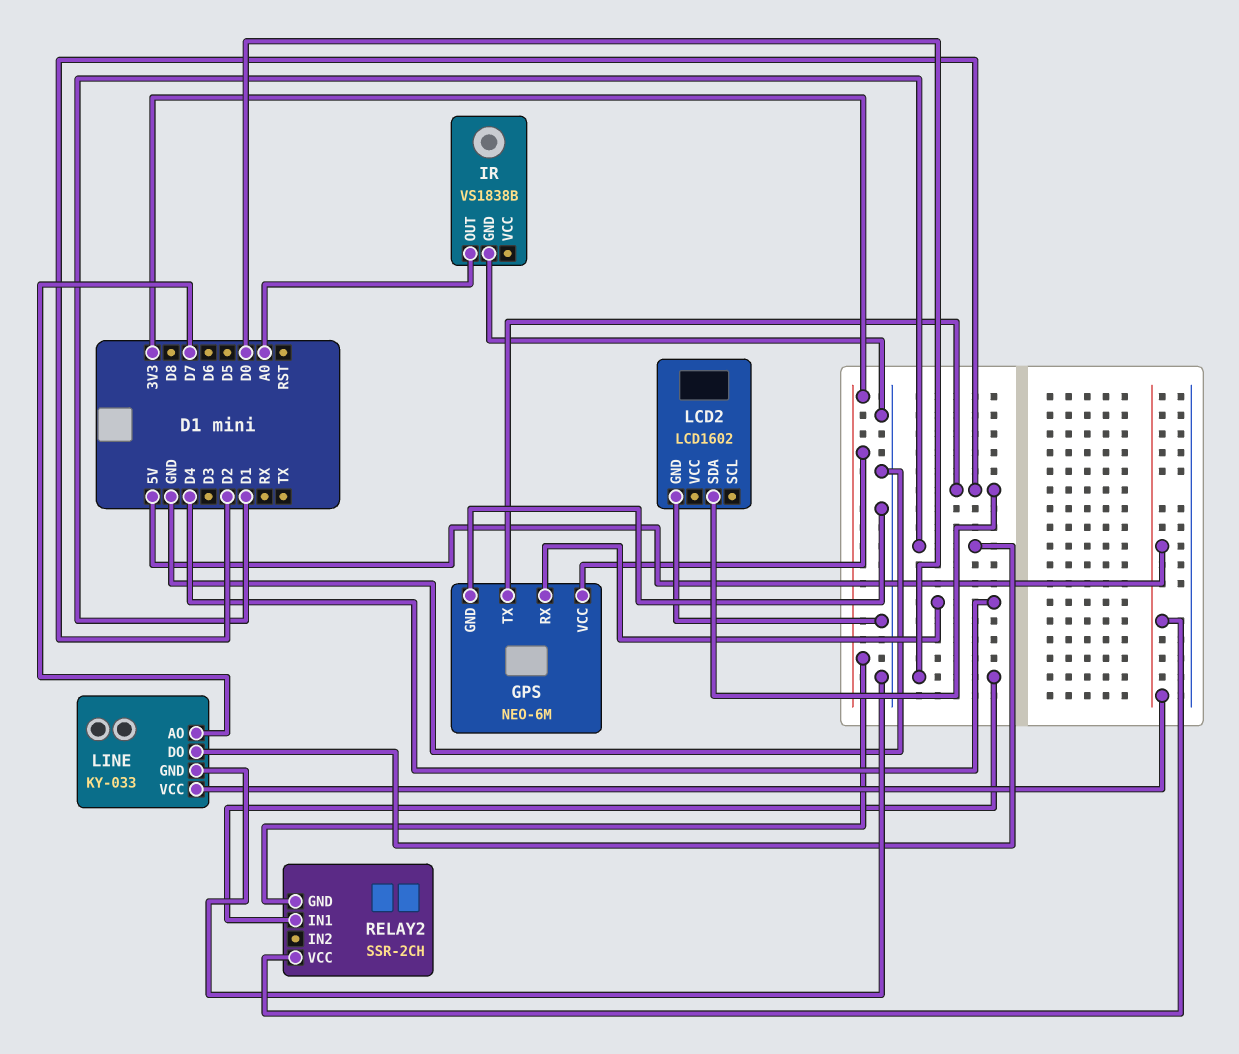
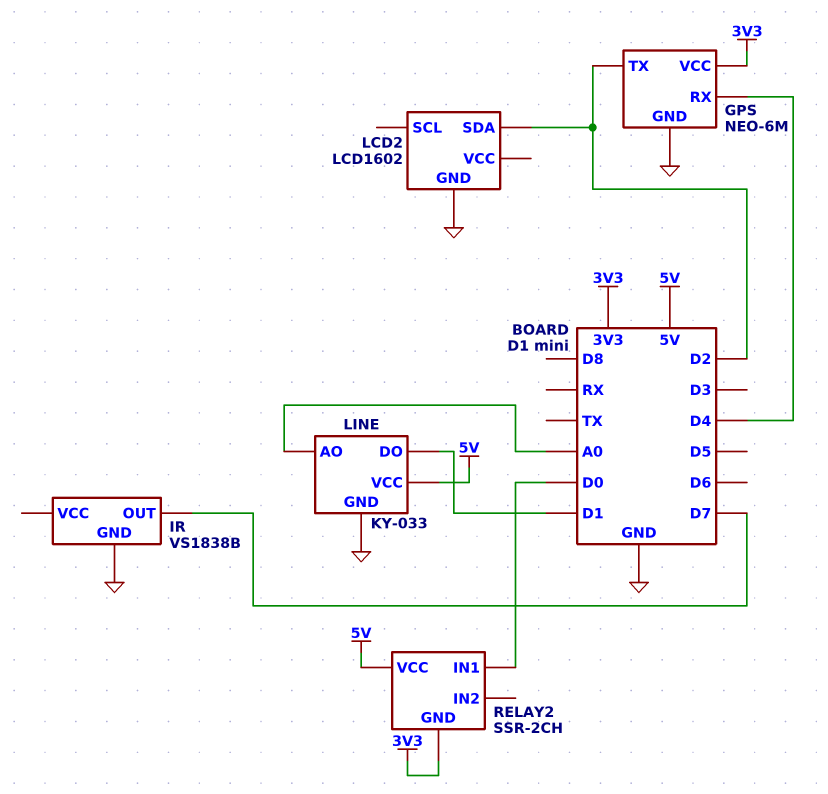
IR pin OUT: A0 -> D7
LINE pin AO: D7 -> A0

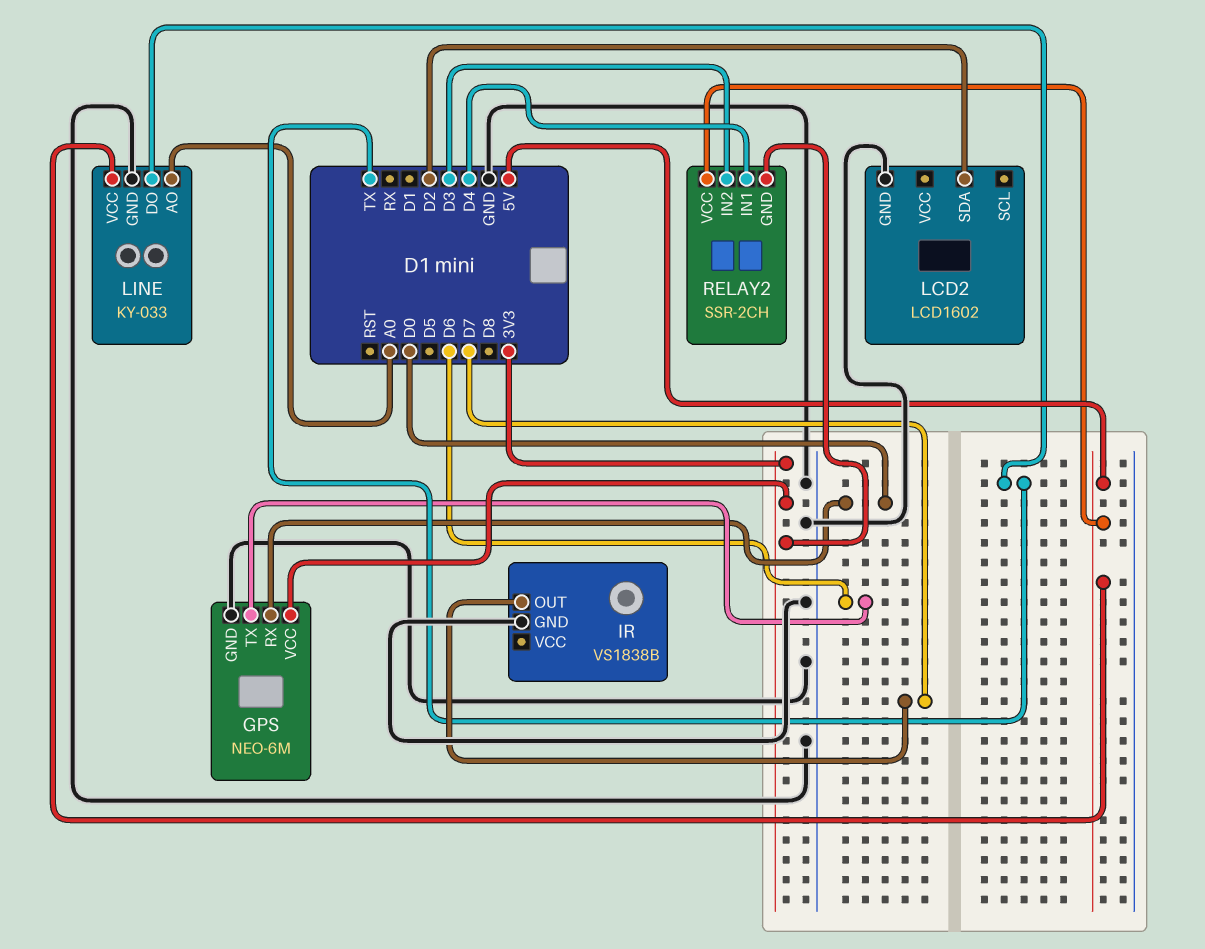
GPS pin RX: D4 -> D0
GPS pin TX: D2 -> D6
LINE pin DO: D1 -> TX
RELAY2 pin IN1: D0 -> D4
RELAY2 pin IN2: none -> D3

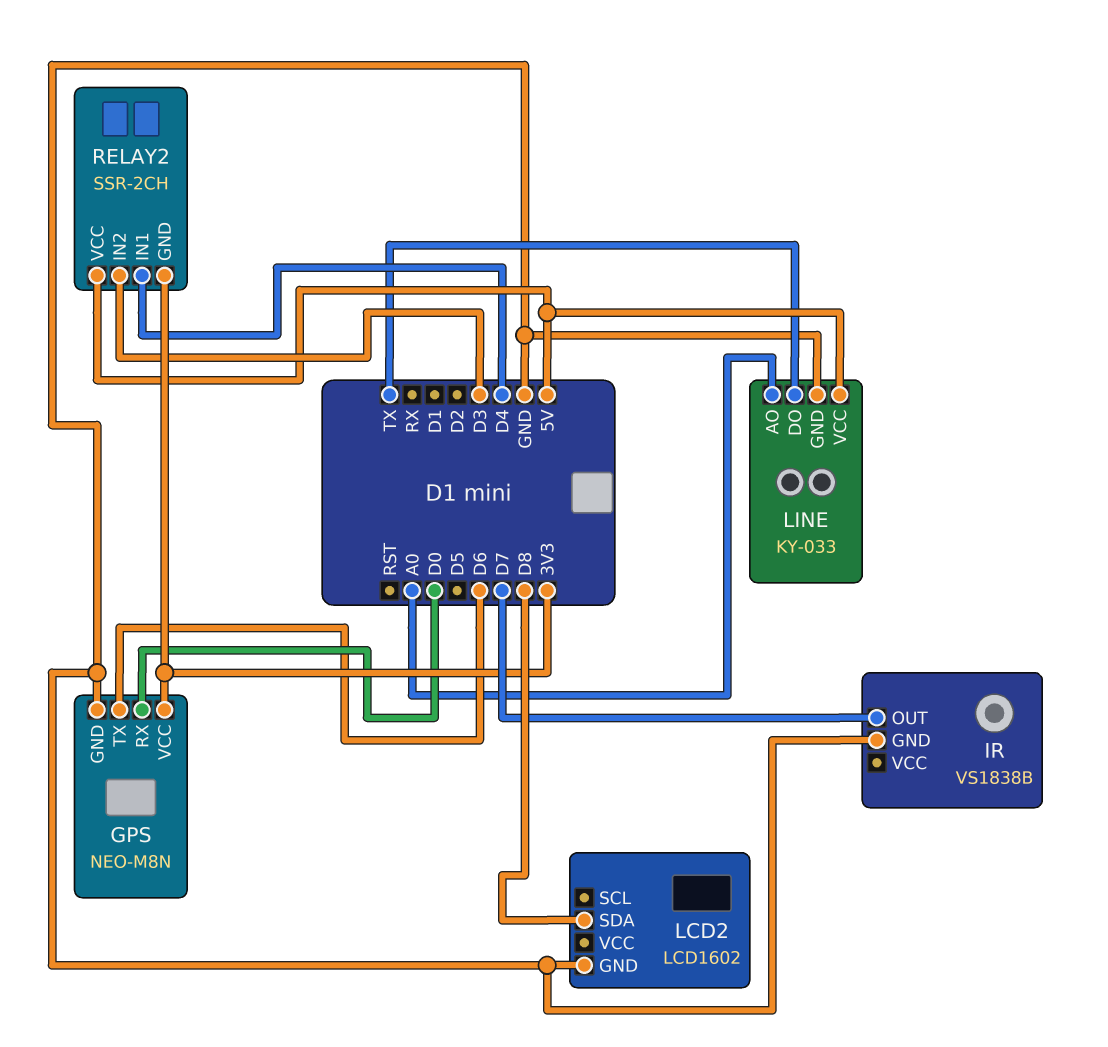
GPS: NEO-6M -> NEO-M8N
LCD2 pin SDA: D2 -> D8

